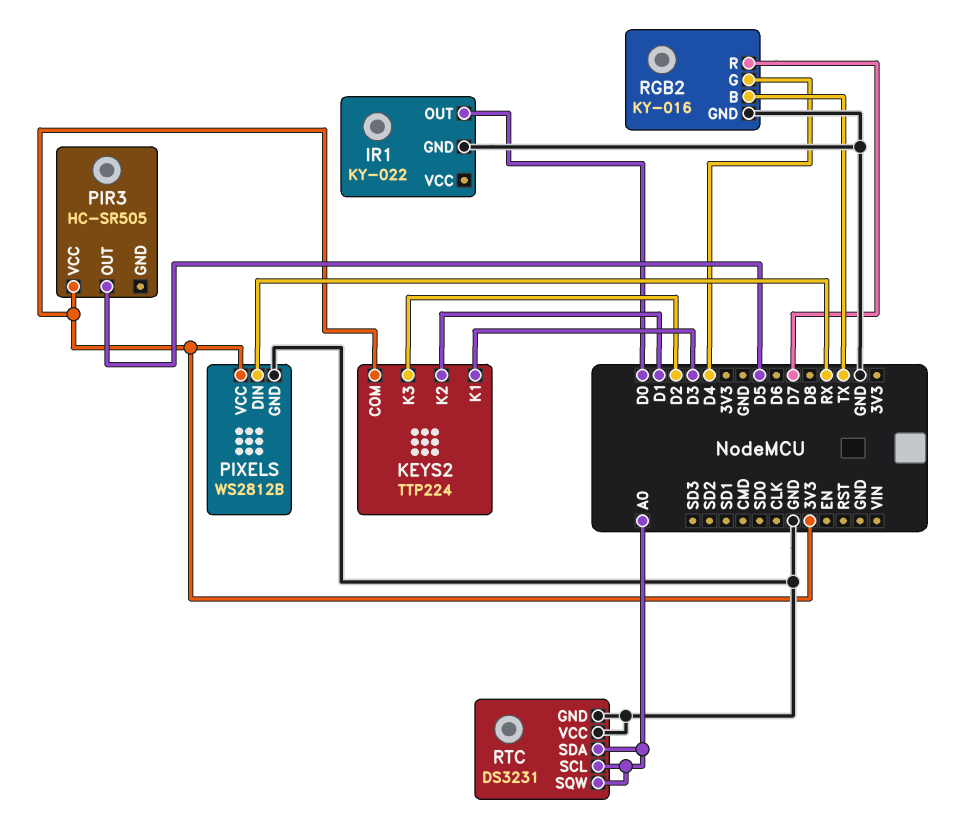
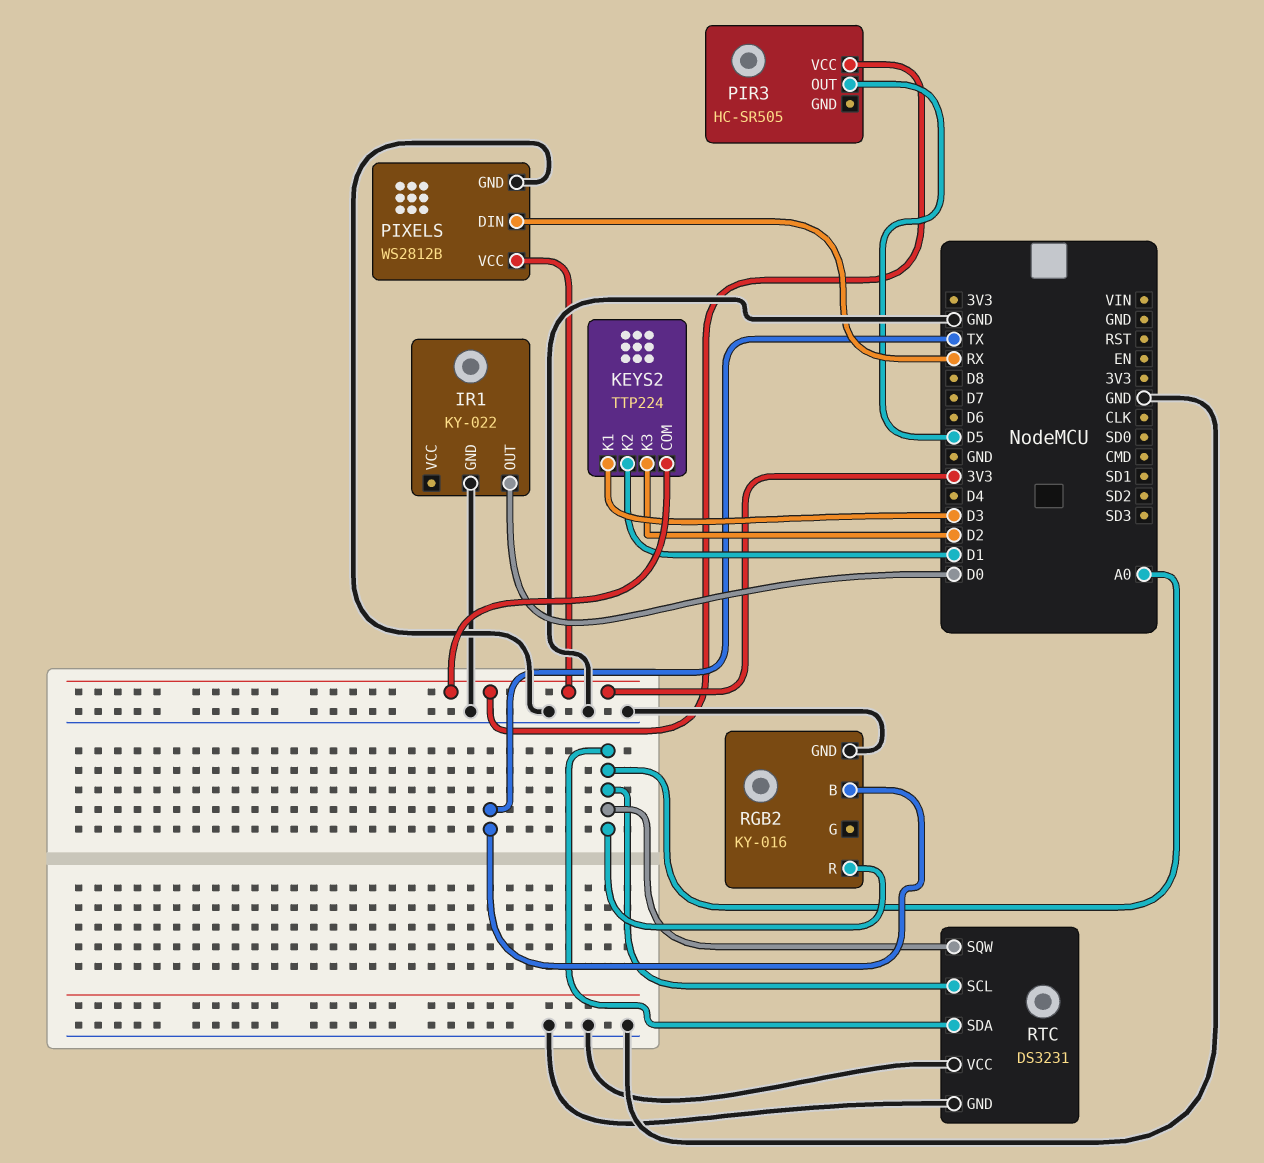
RGB2 pin G: D4 -> none
RGB2 pin R: D7 -> A0

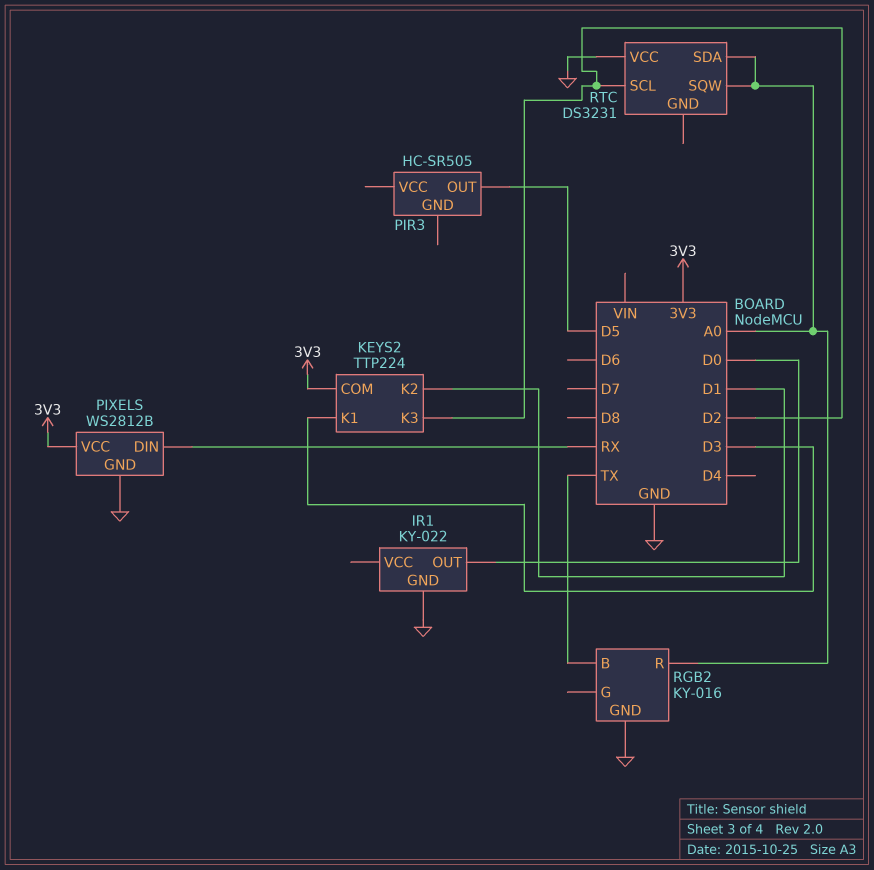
PIR3 pin VCC: 3V3 -> none
RTC pin GND: GND -> none
RTC pin SCL: A0 -> D2

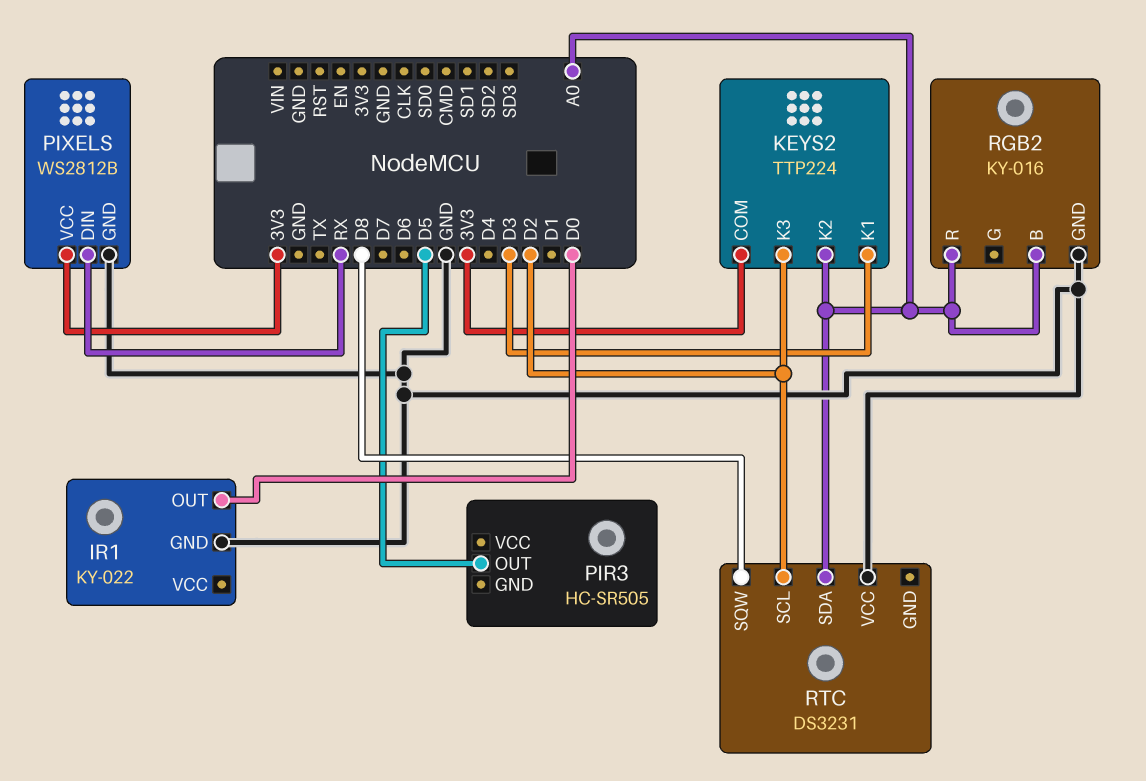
KEYS2 pin K2: D1 -> A0
RGB2 pin B: TX -> A0
RTC pin SQW: A0 -> D8

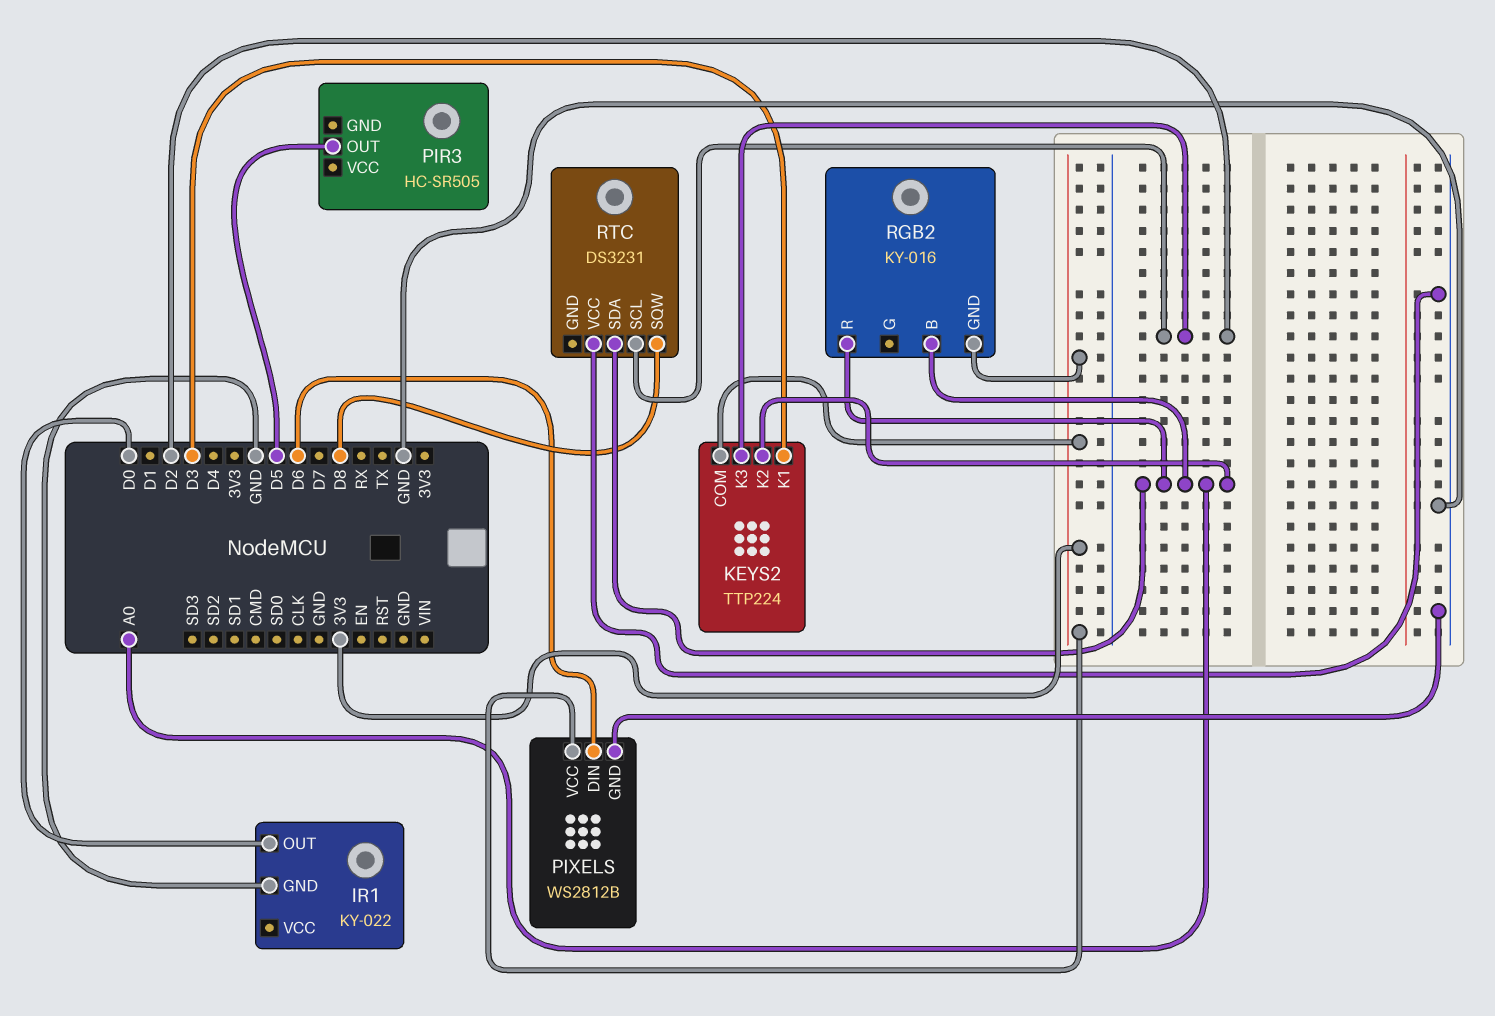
PIXELS pin DIN: RX -> D6
RGB2 pin GND: GND -> 3V3

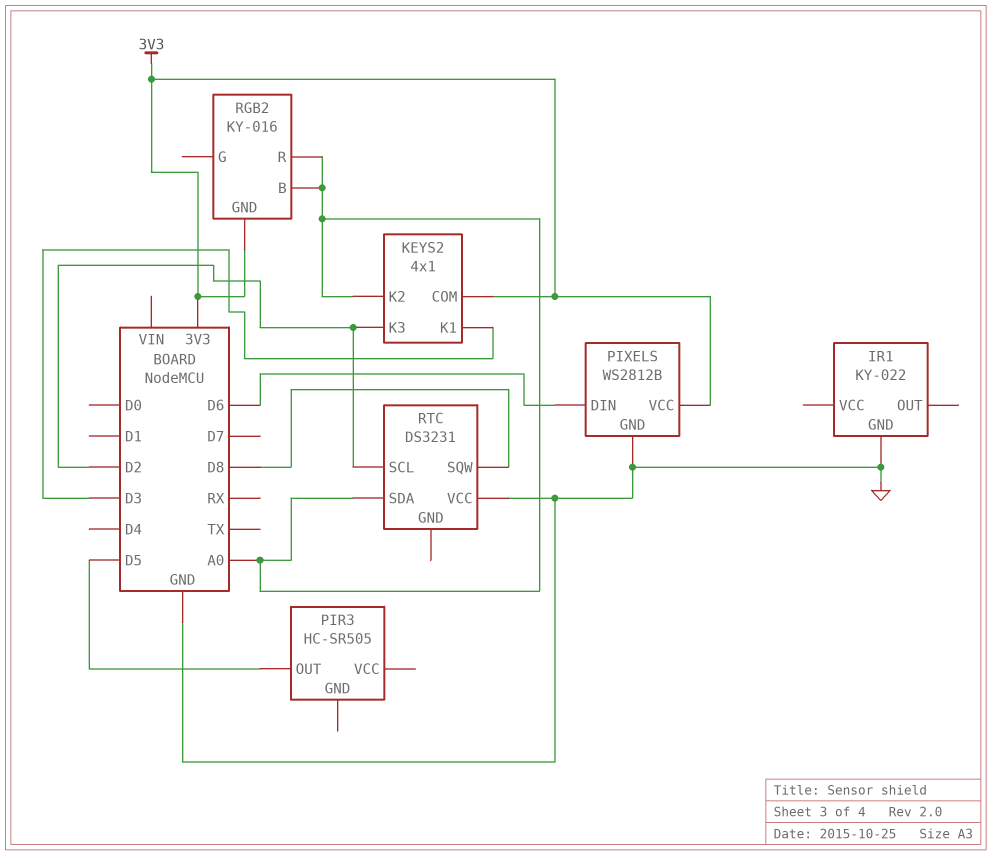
IR1 pin OUT: D0 -> none
KEYS2: TTP224 -> 4x1

